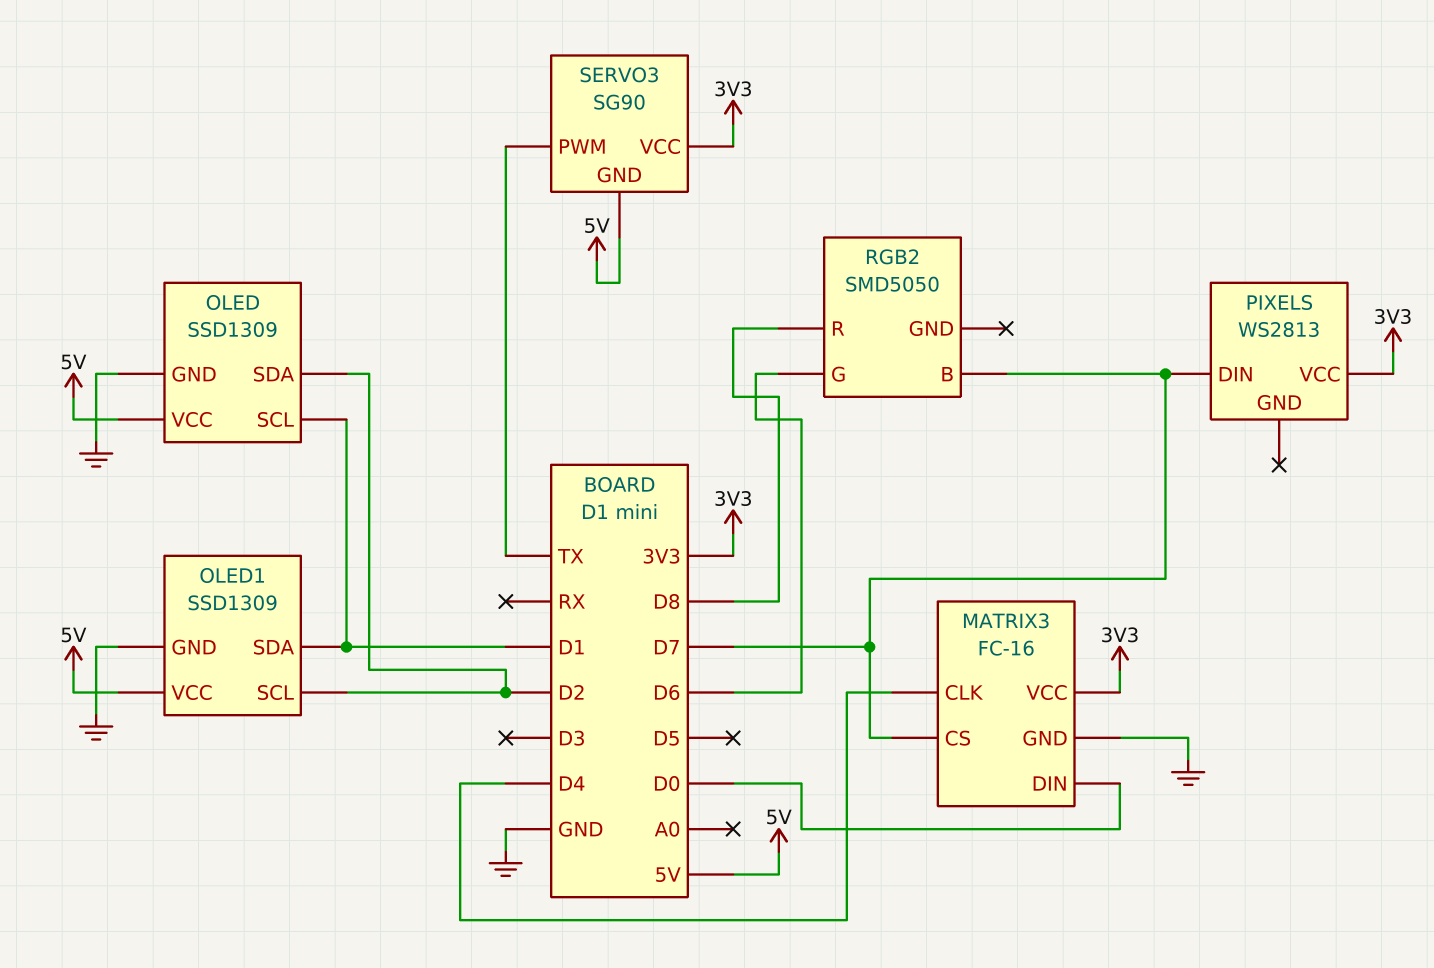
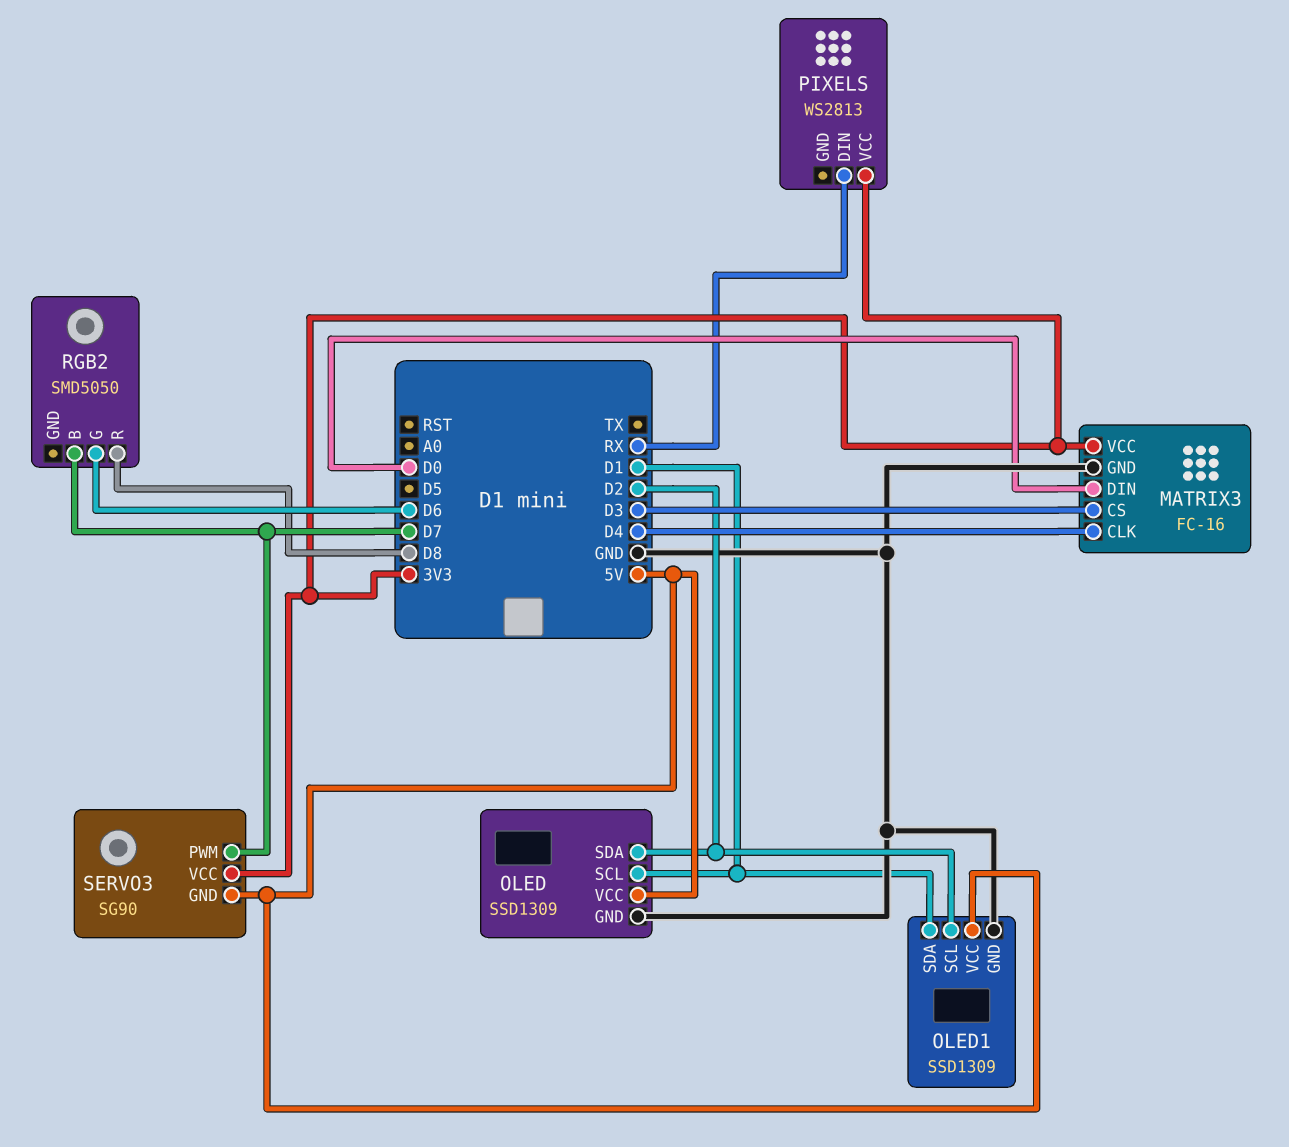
MATRIX3 pin CS: D7 -> D3
PIXELS pin DIN: D7 -> RX
SERVO3 pin PWM: TX -> D7

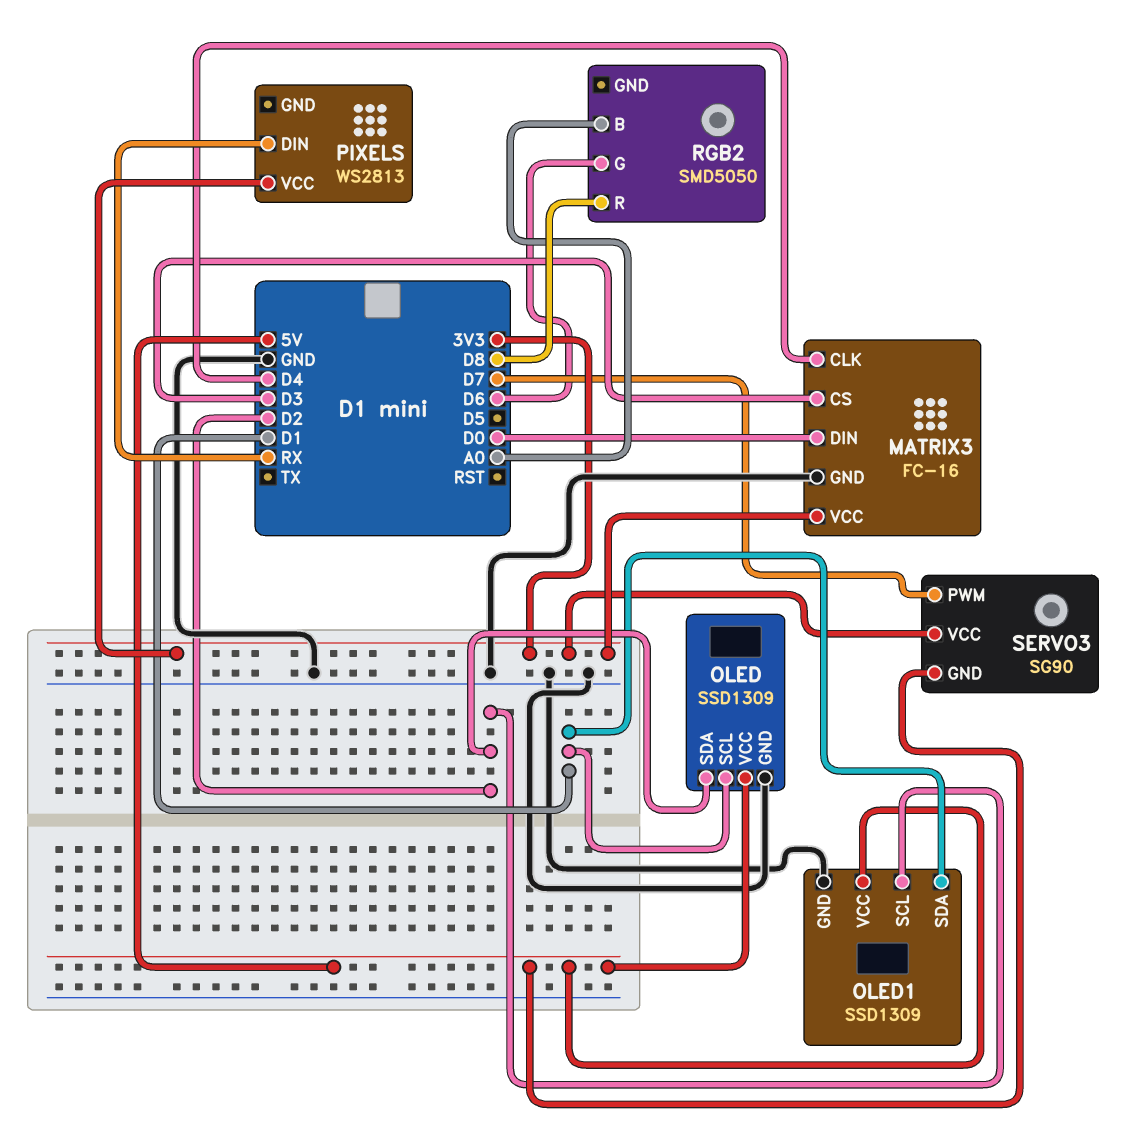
RGB2 pin B: D7 -> A0

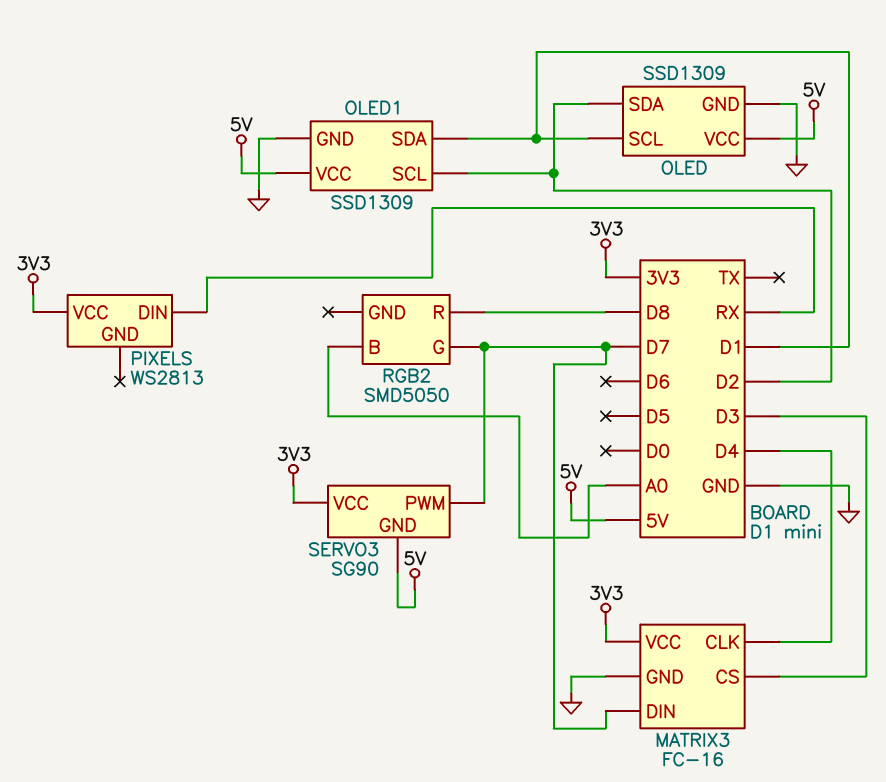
MATRIX3 pin DIN: D0 -> D7
RGB2 pin G: D6 -> D7

